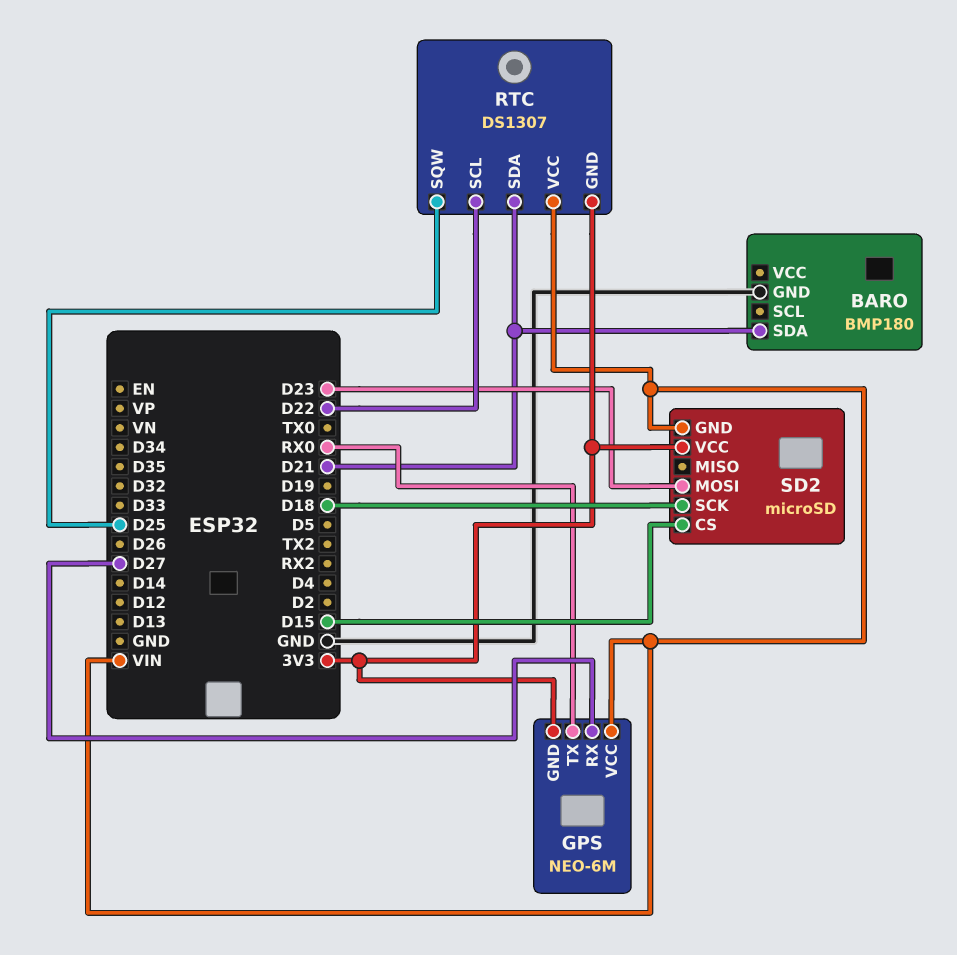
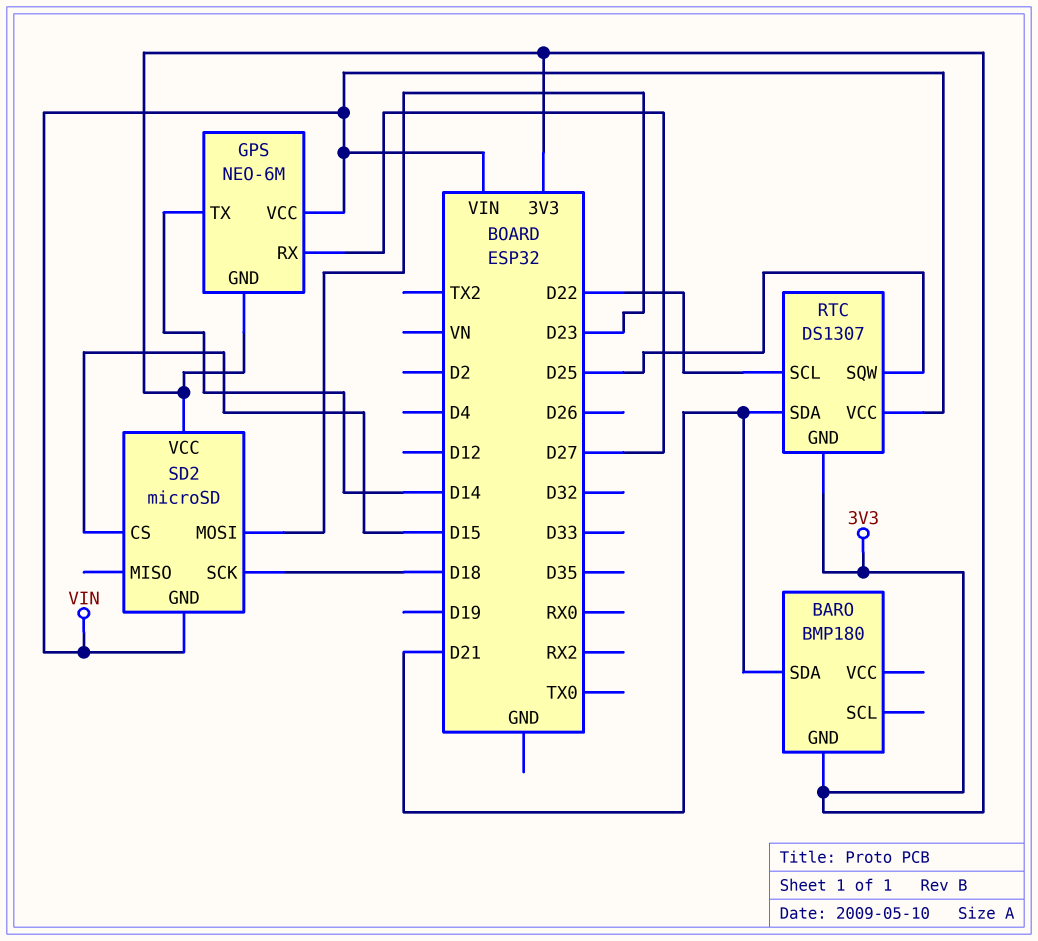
BARO pin GND: GND -> 3V3
GPS pin TX: RX0 -> D14

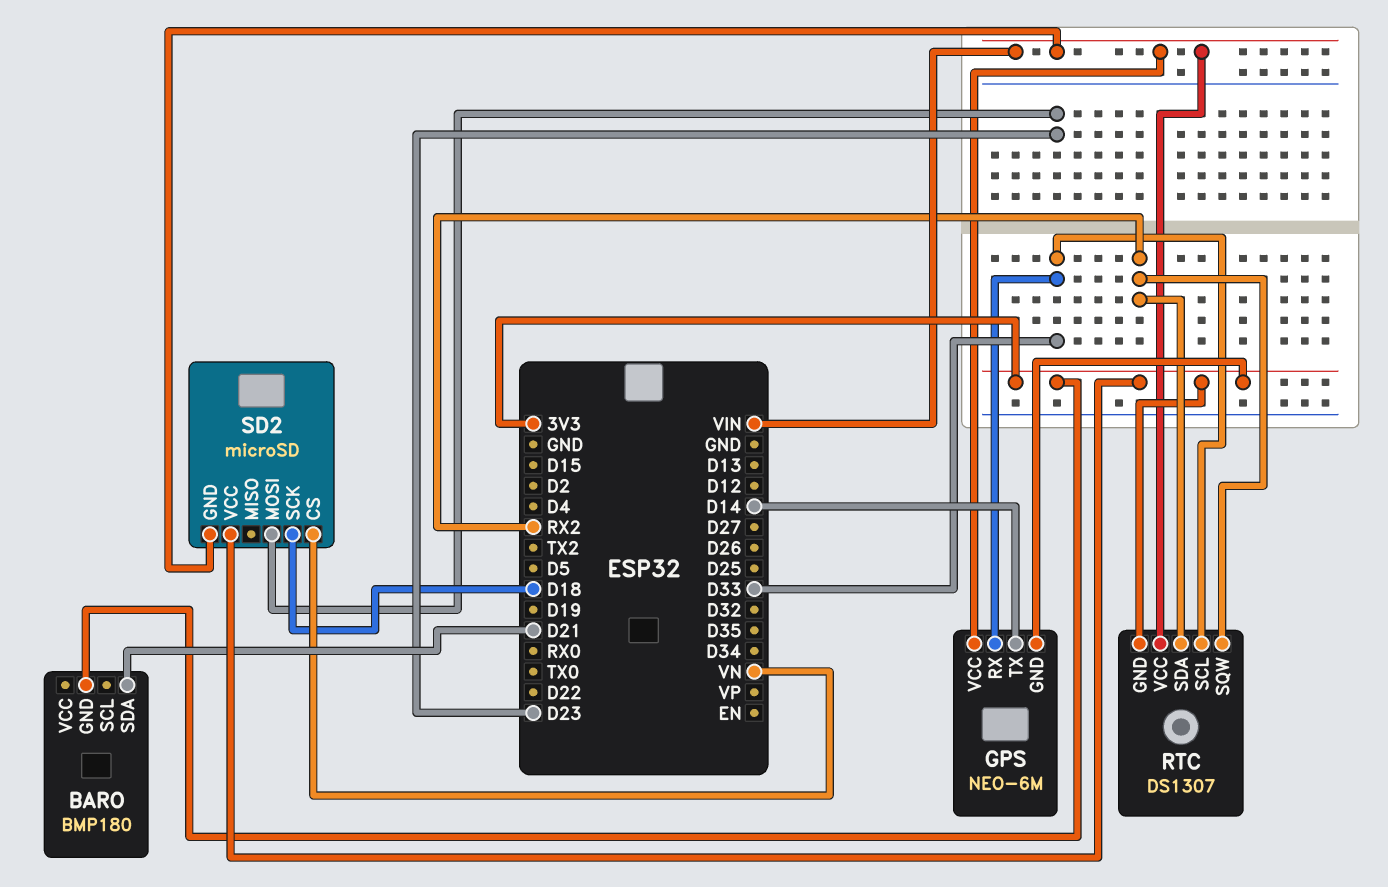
GPS pin RX: D27 -> D33
RTC pin SCL: D22 -> D33
RTC pin SDA: D21 -> RX2
RTC pin SQW: D25 -> RX2
SD2 pin CS: D15 -> VN

